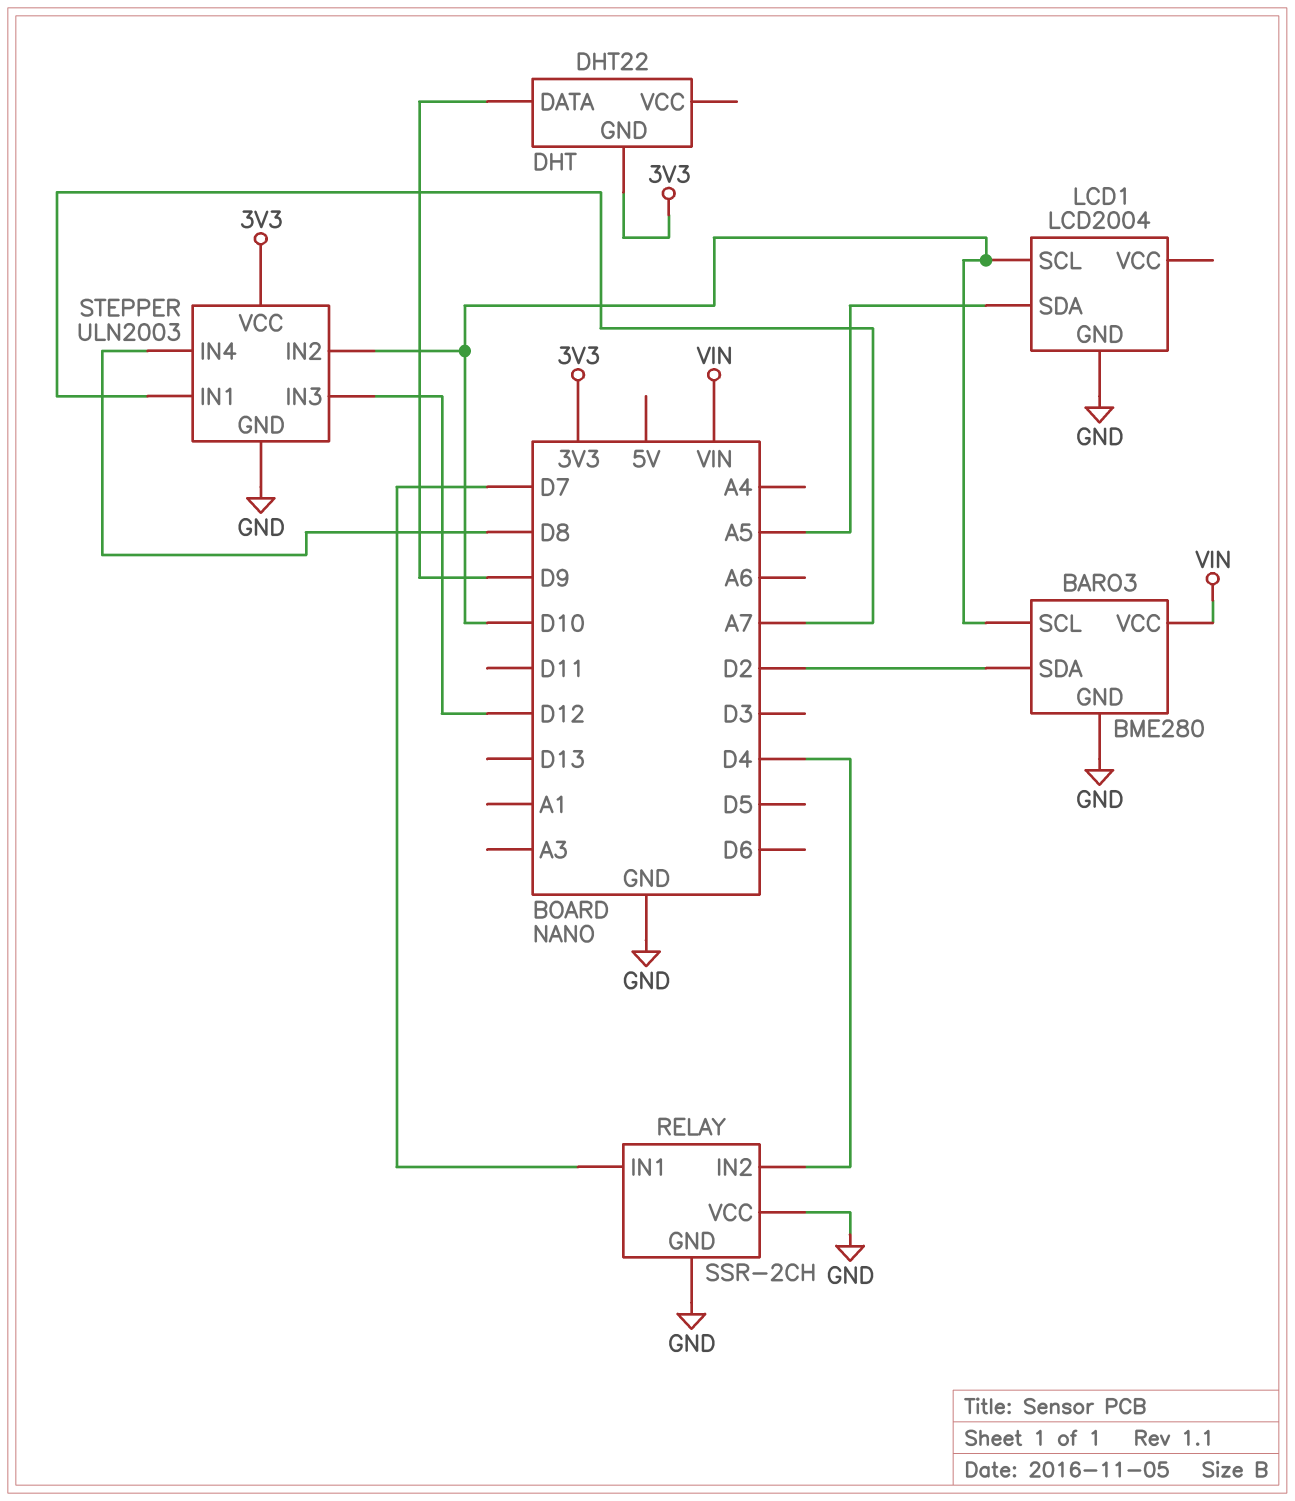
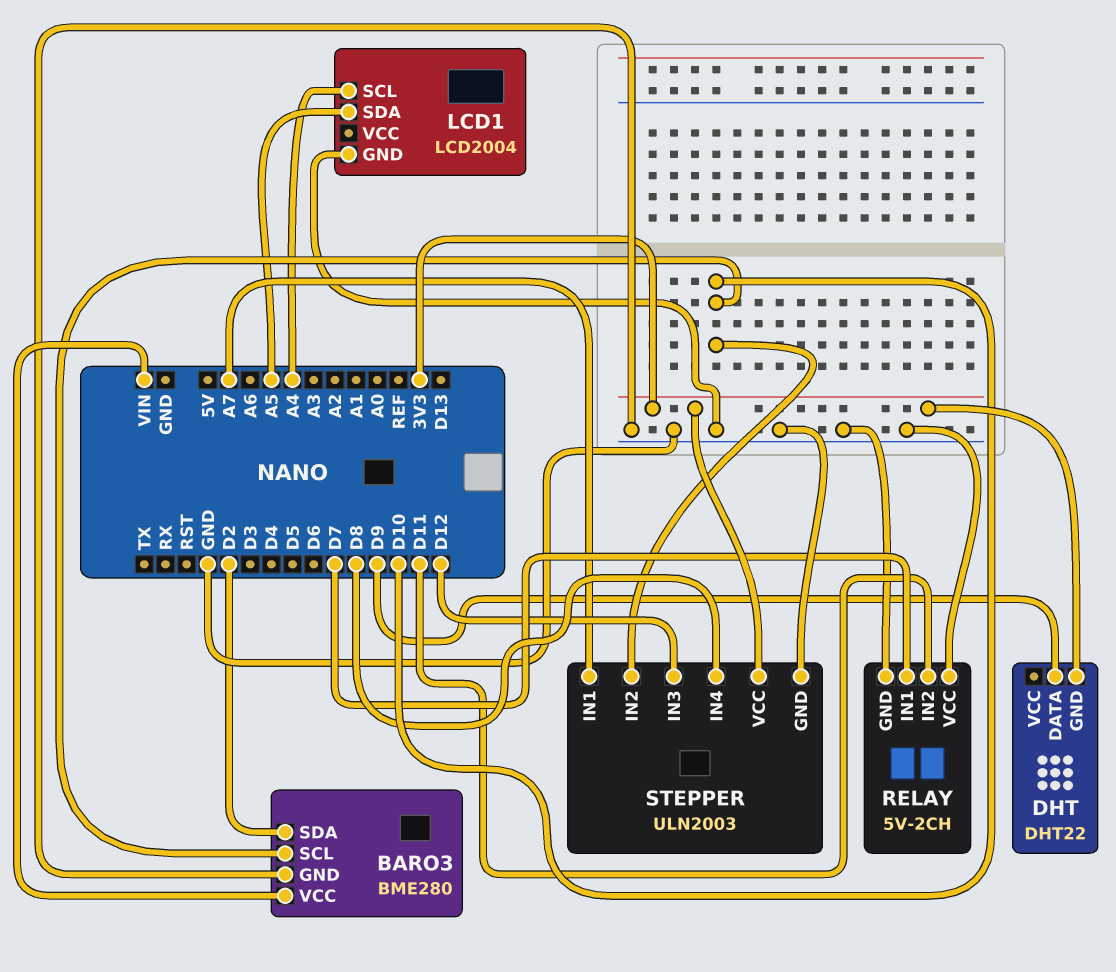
LCD1 pin SCL: D10 -> A4
RELAY: SSR-2CH -> 5V-2CH
RELAY pin IN2: D4 -> D11

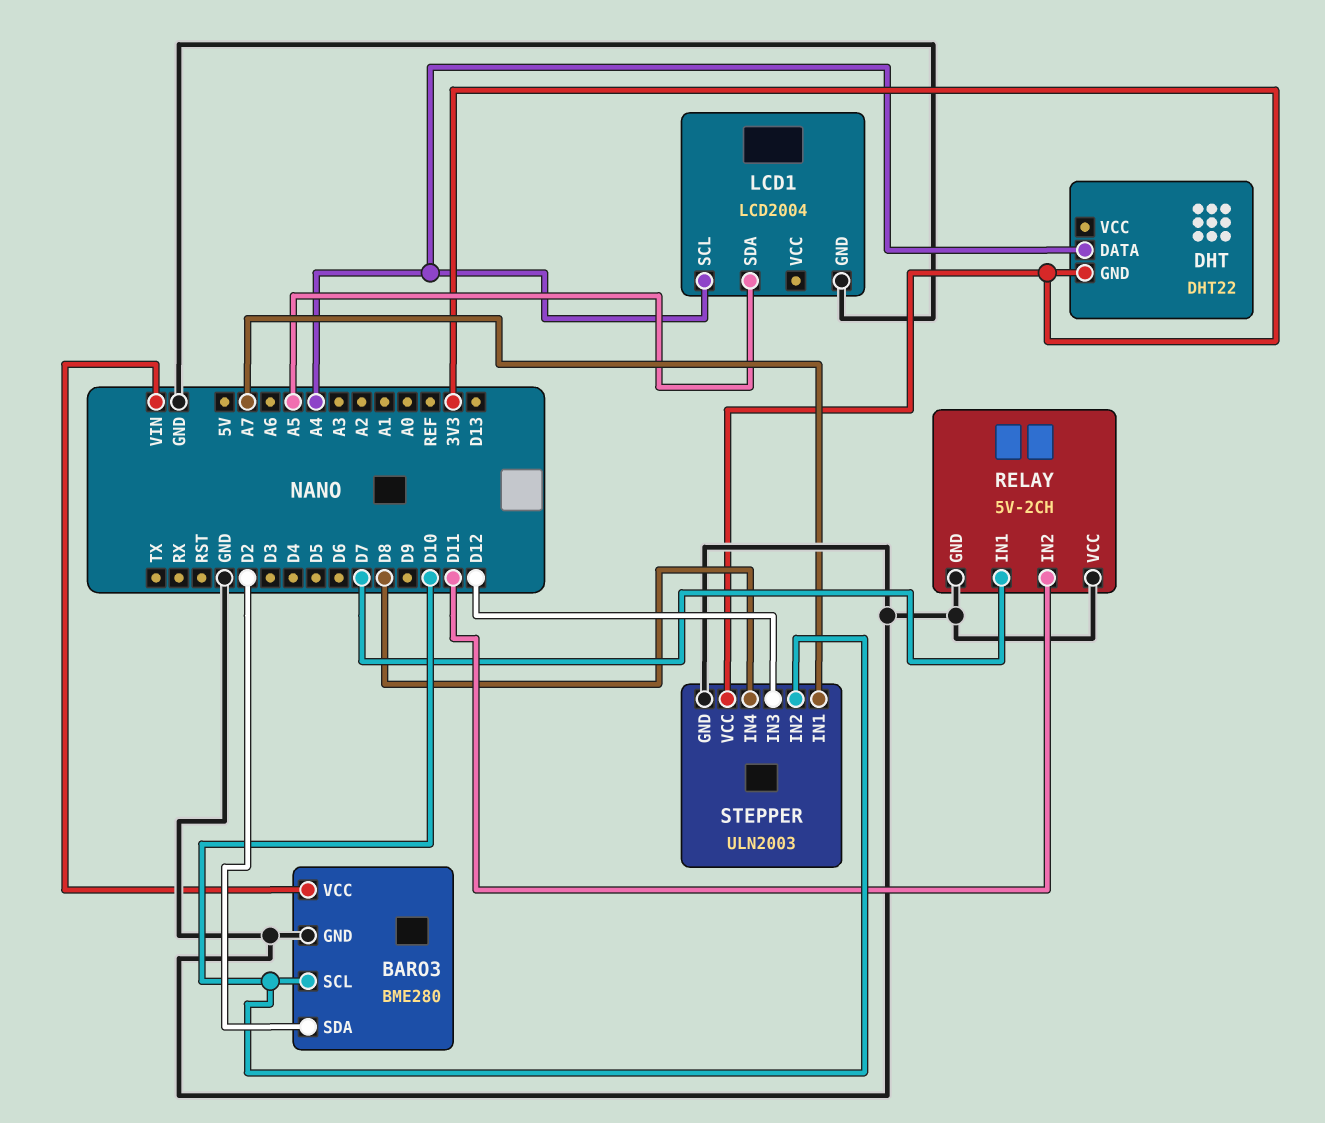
DHT pin DATA: D9 -> A4

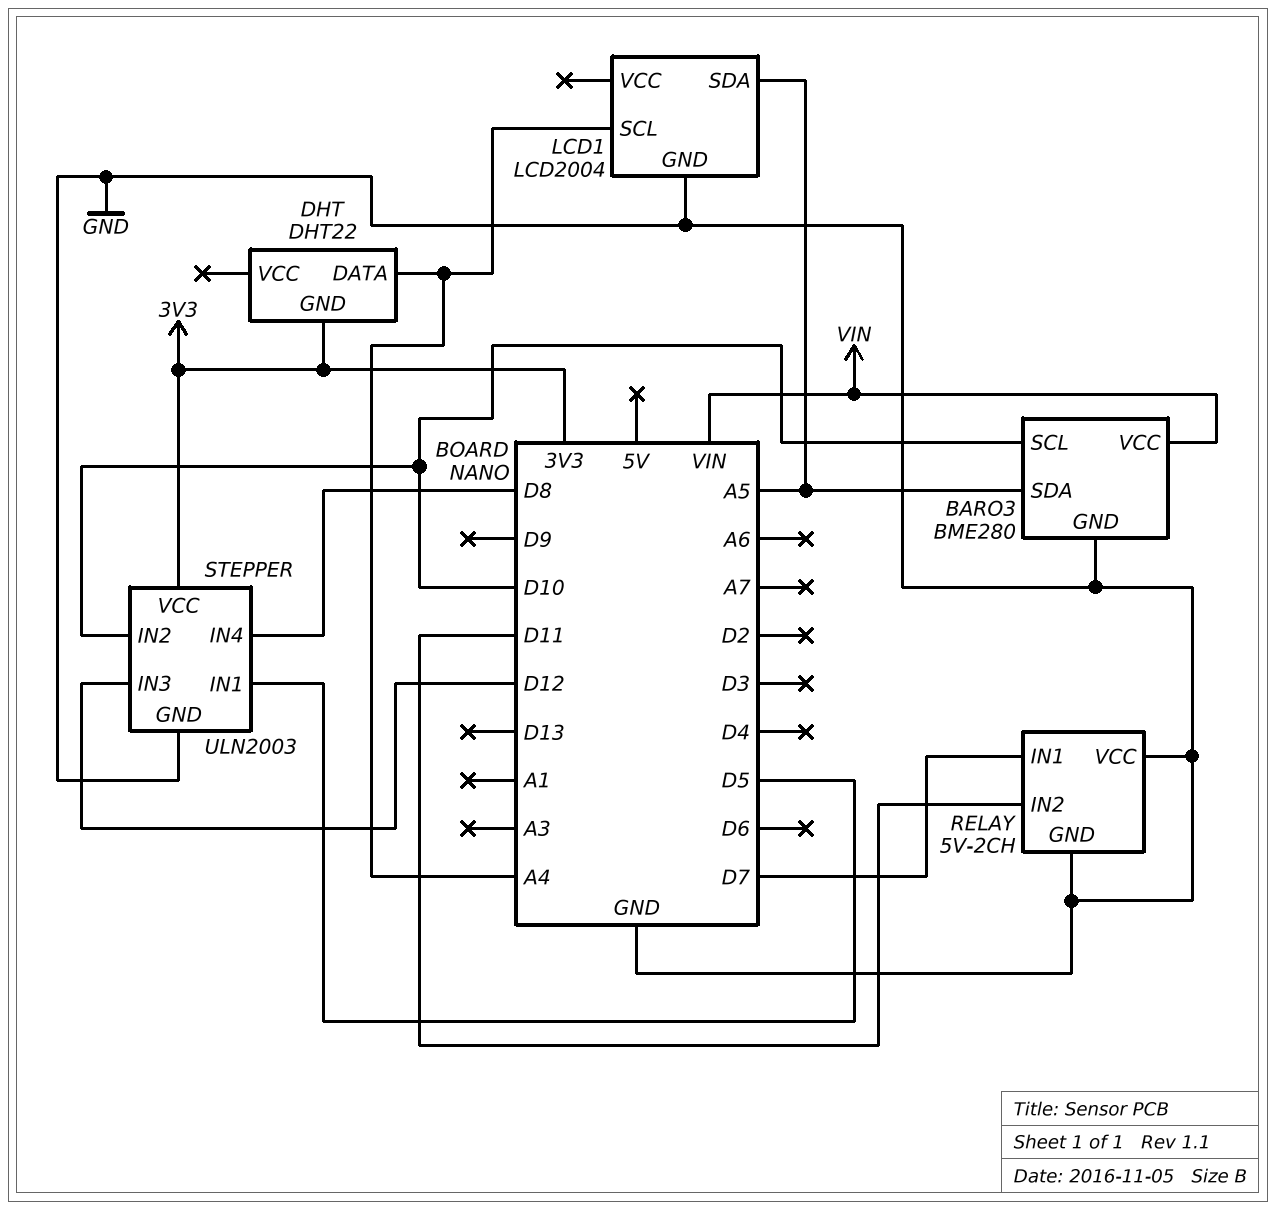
BARO3 pin SDA: D2 -> A5
STEPPER pin IN1: A7 -> D5

